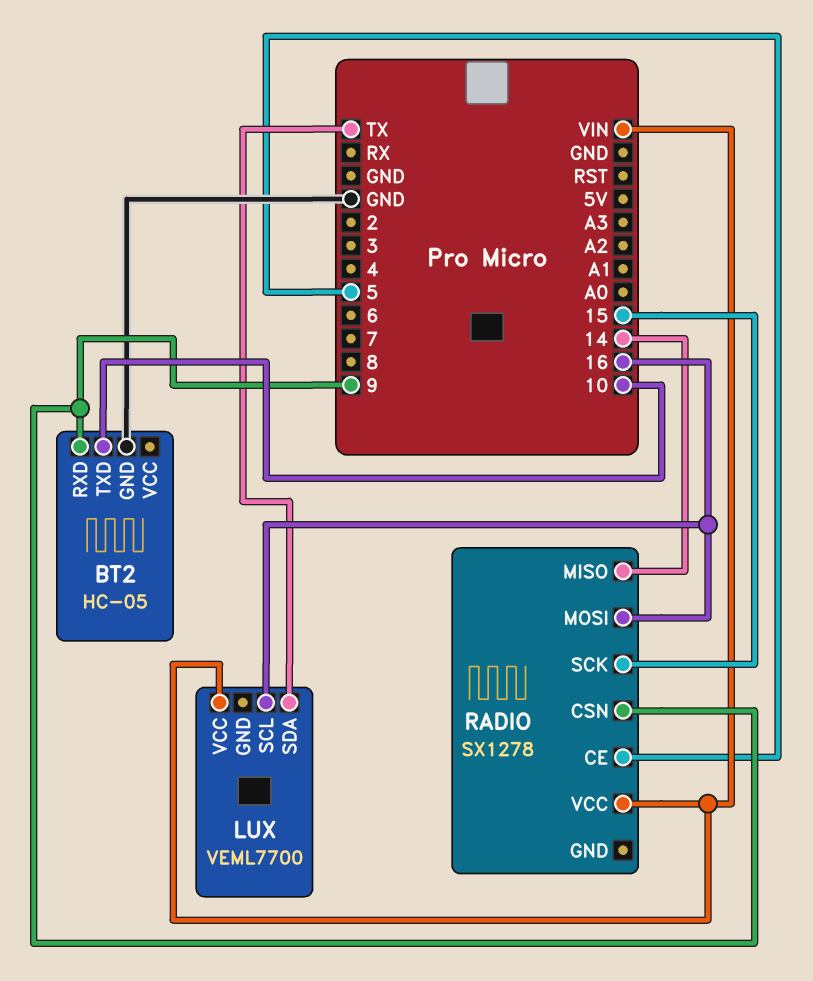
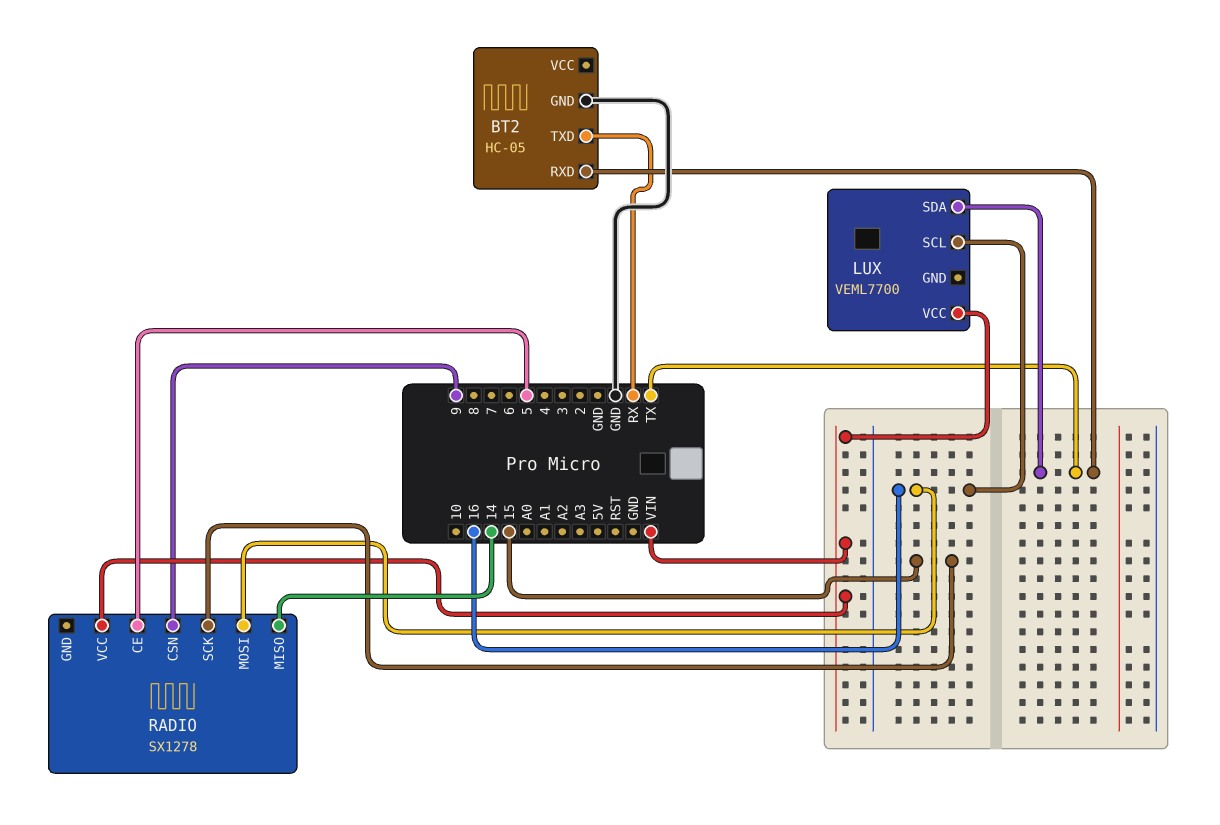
BT2 pin RXD: 9 -> TX
BT2 pin TXD: 10 -> RX

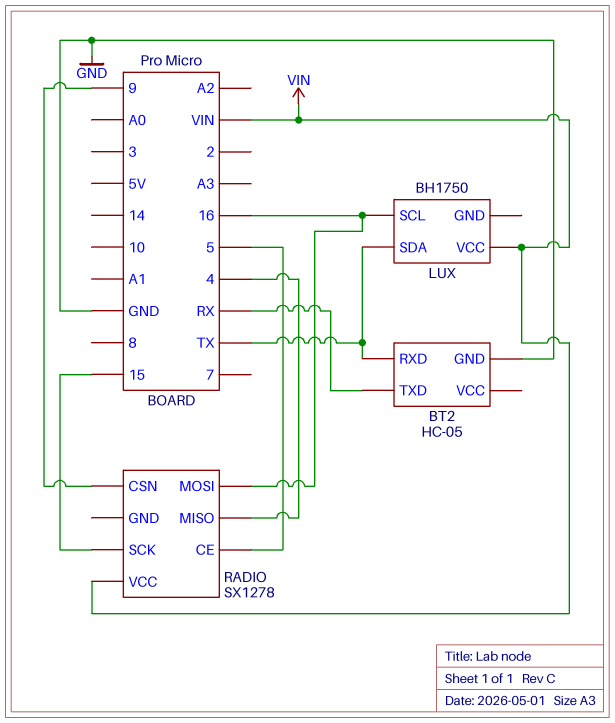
LUX: VEML7700 -> BH1750
RADIO pin MISO: 14 -> 4

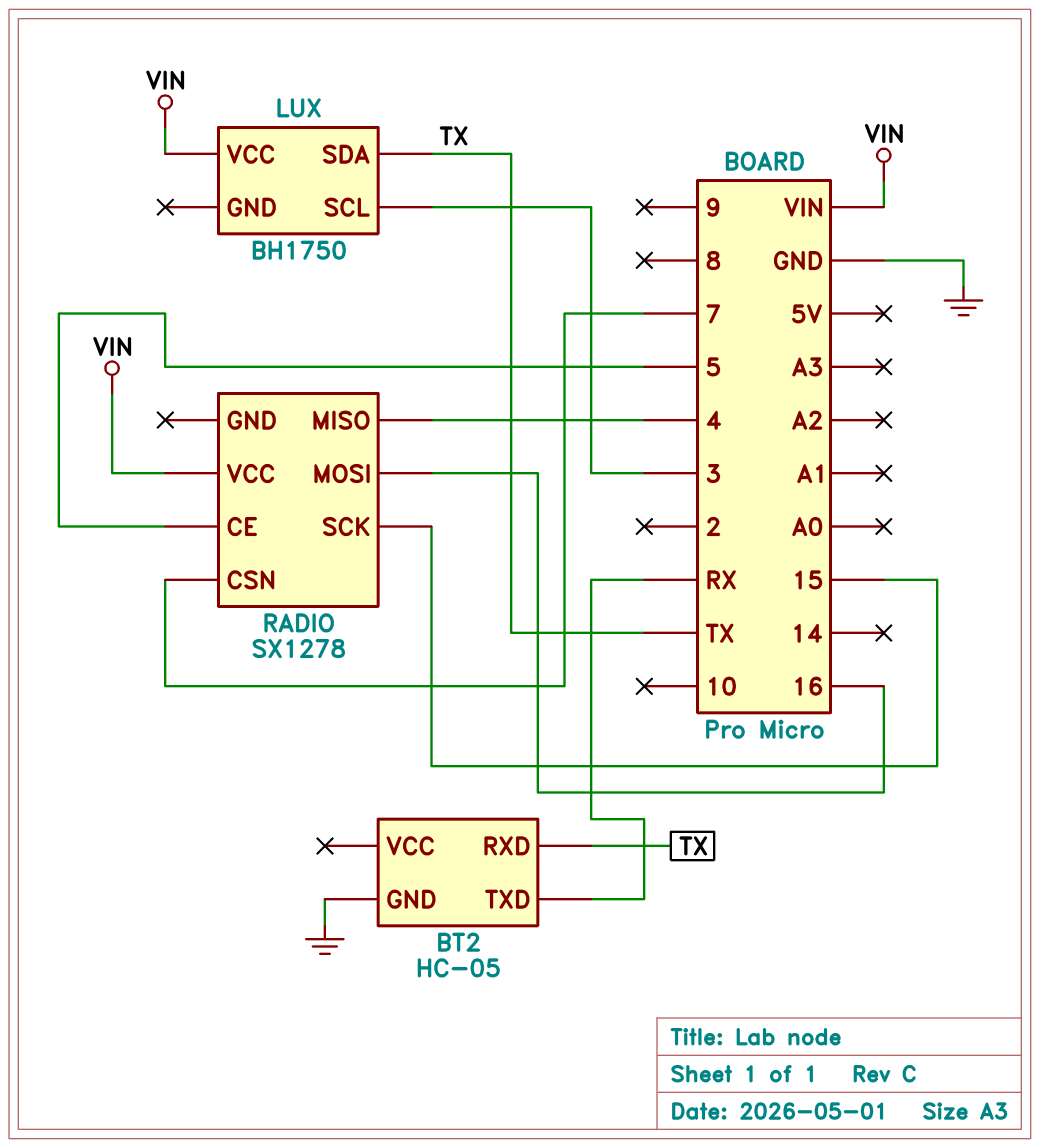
LUX pin SCL: 16 -> 3
RADIO pin CSN: 9 -> 7

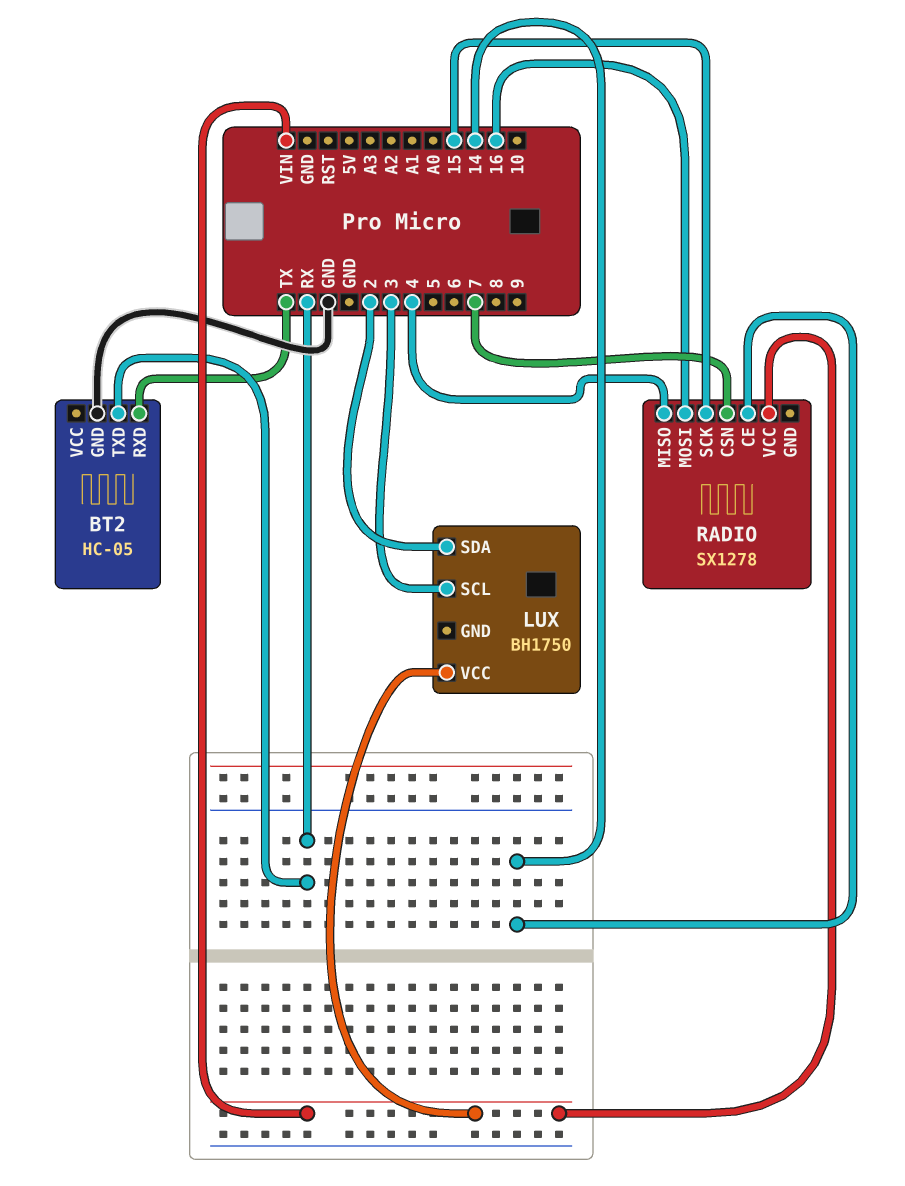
LUX pin SDA: TX -> 2
RADIO pin CE: 5 -> 14

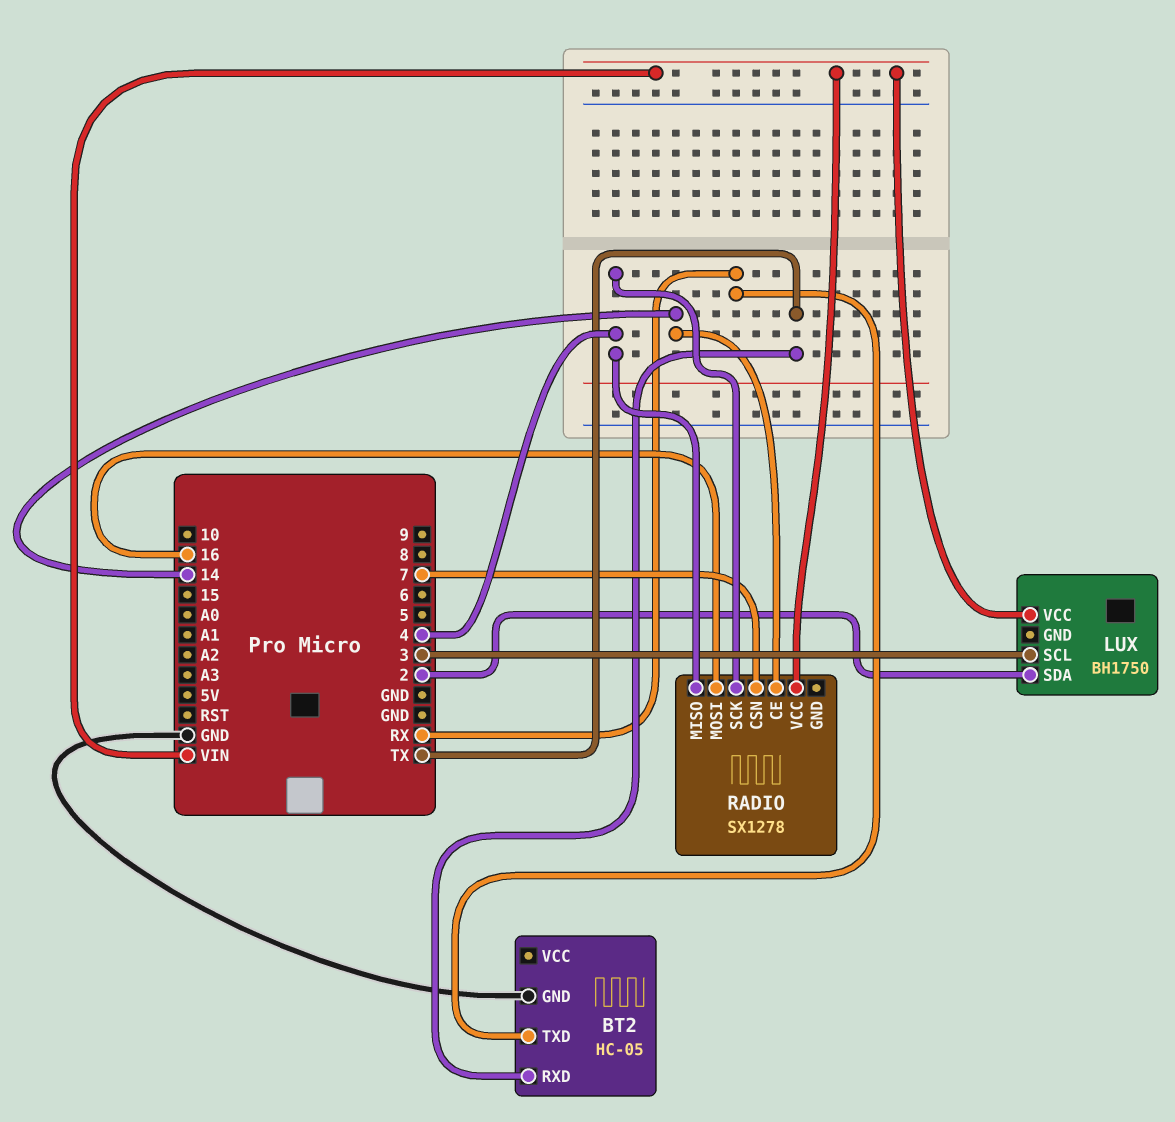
RADIO pin SCK: 15 -> 4

